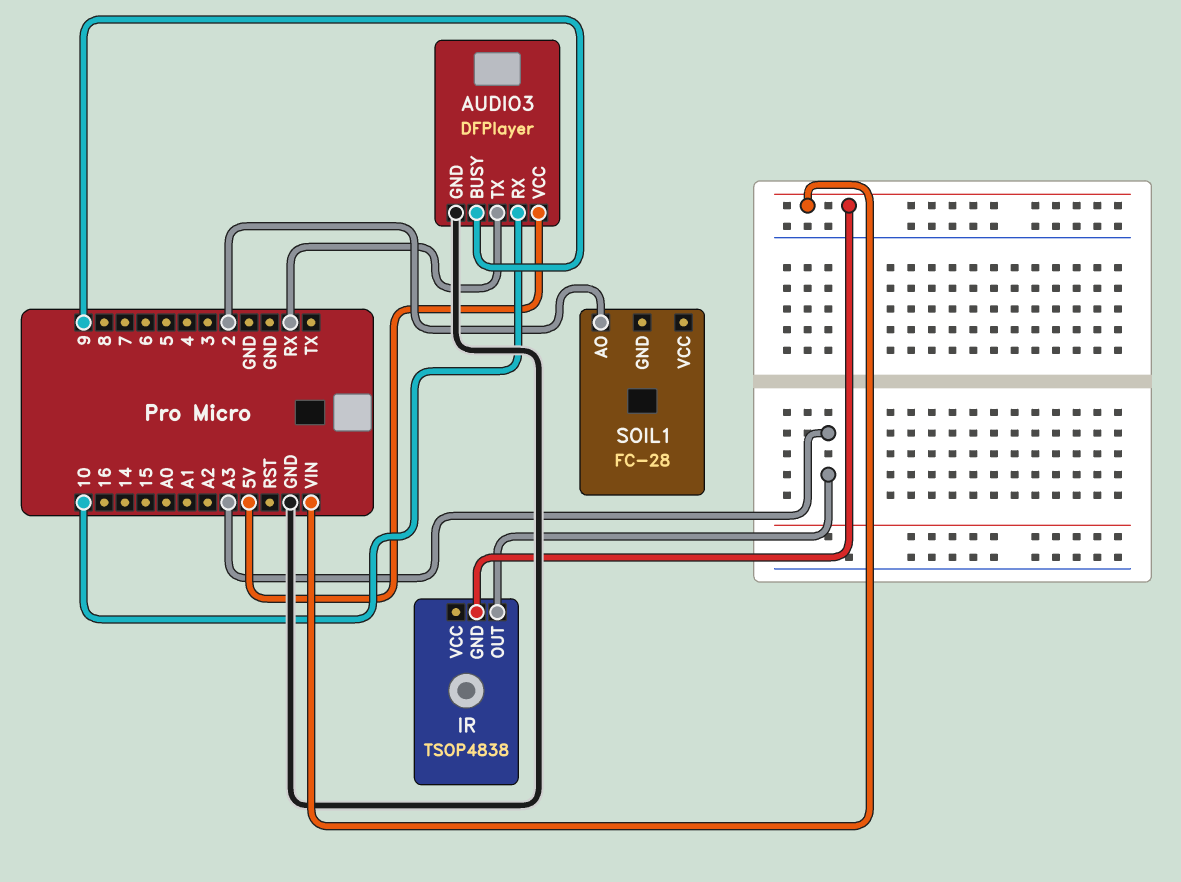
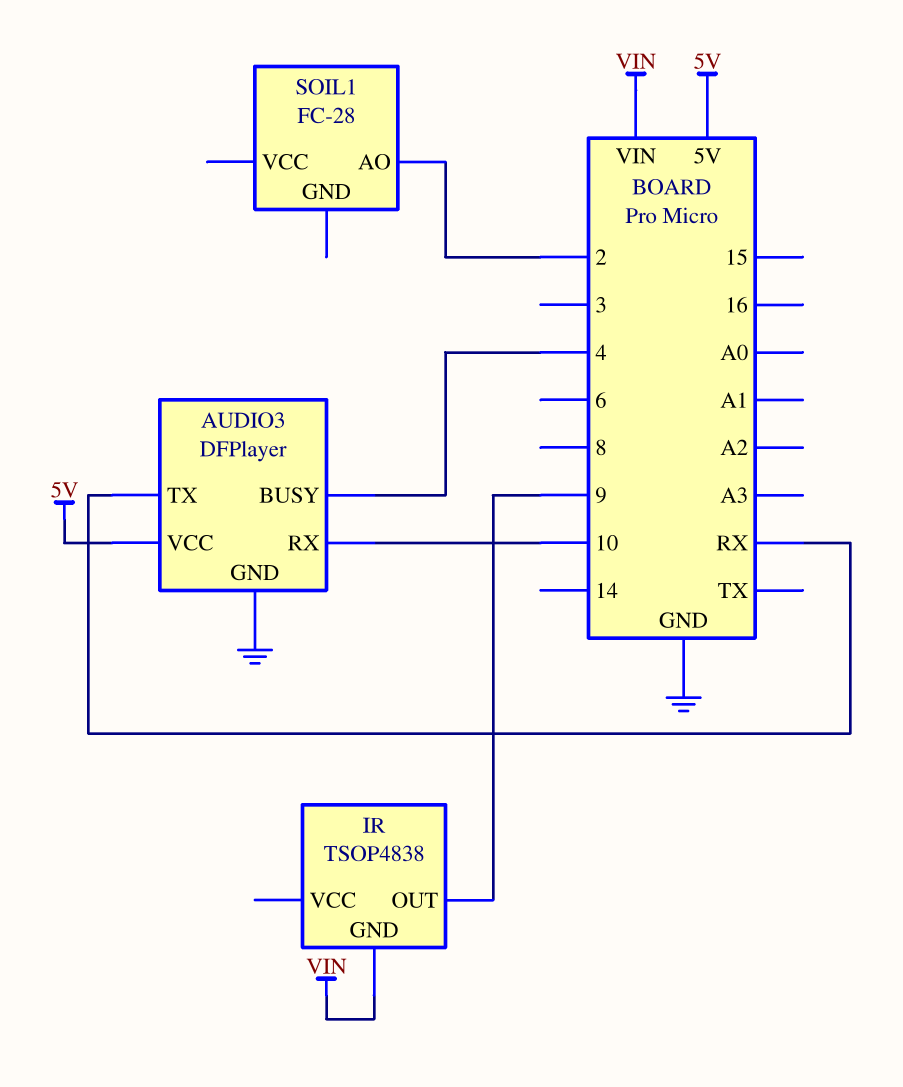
AUDIO3 pin BUSY: 9 -> 4
IR pin OUT: A3 -> 9

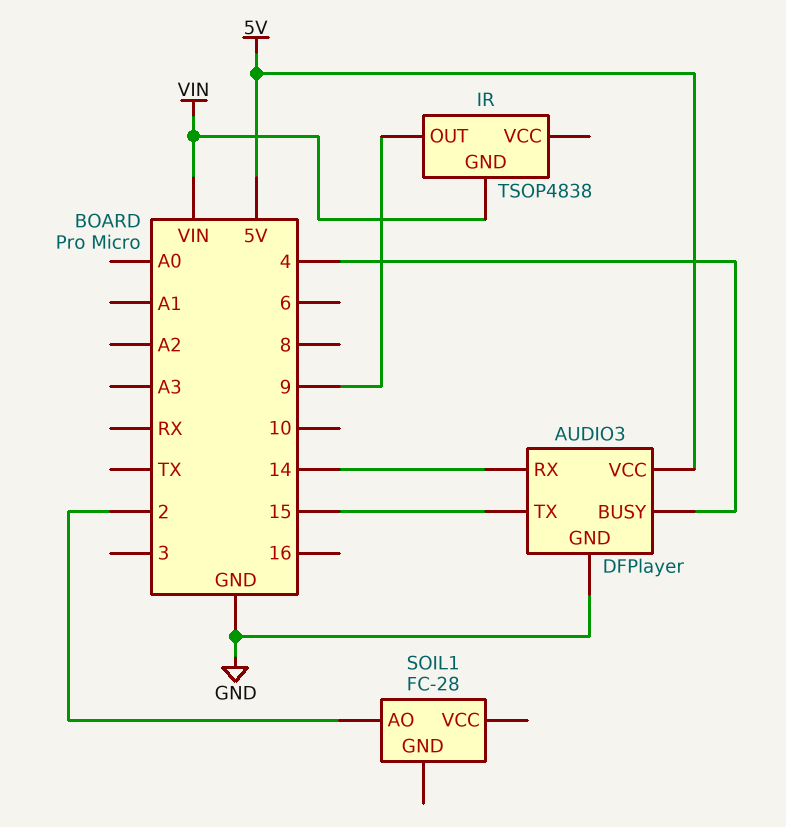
AUDIO3 pin RX: 10 -> 14
AUDIO3 pin TX: RX -> 15

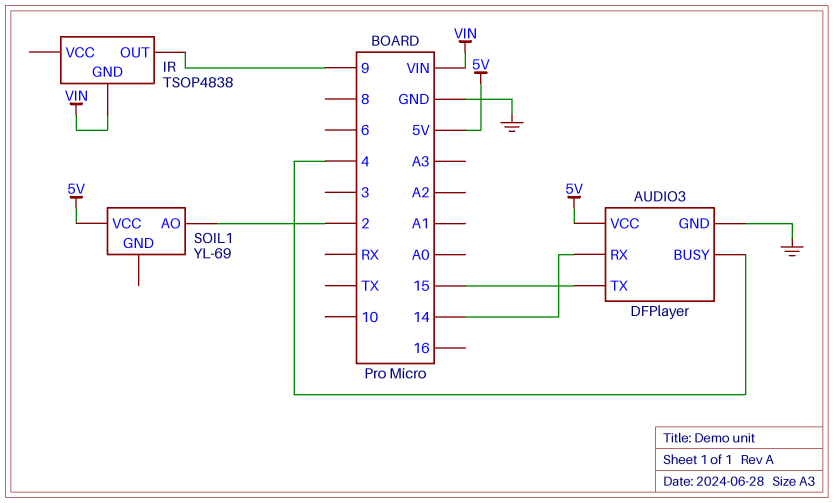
SOIL1: FC-28 -> YL-69
SOIL1 pin VCC: none -> 5V

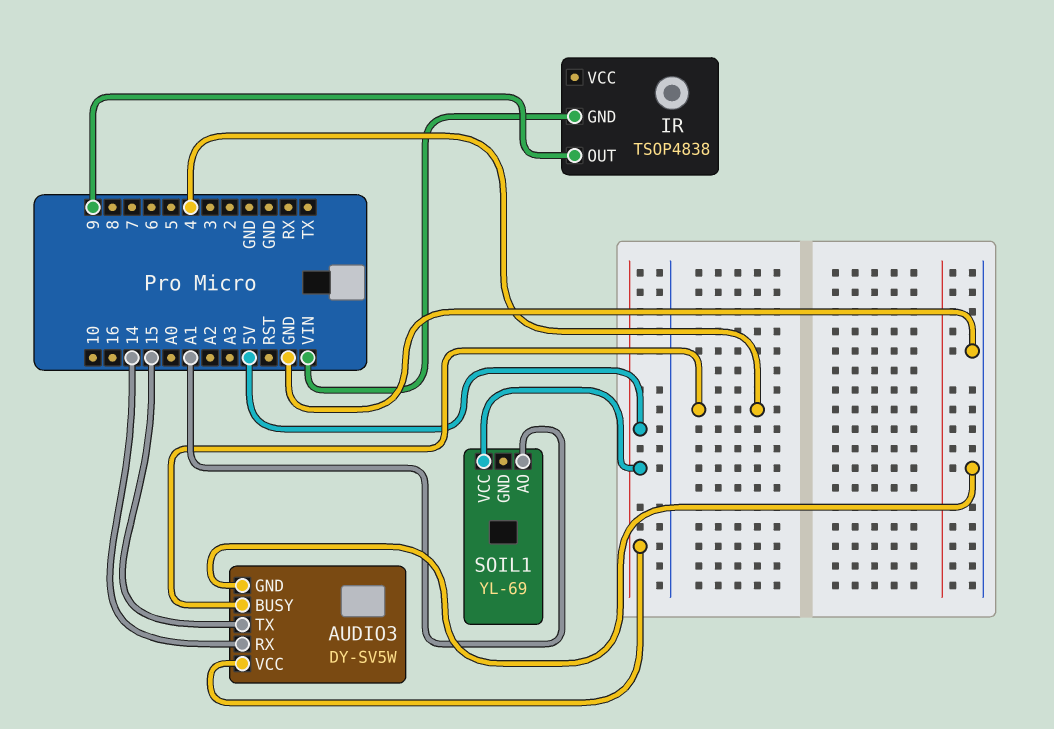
AUDIO3: DFPlayer -> DY-SV5W
SOIL1 pin AO: 2 -> A1

